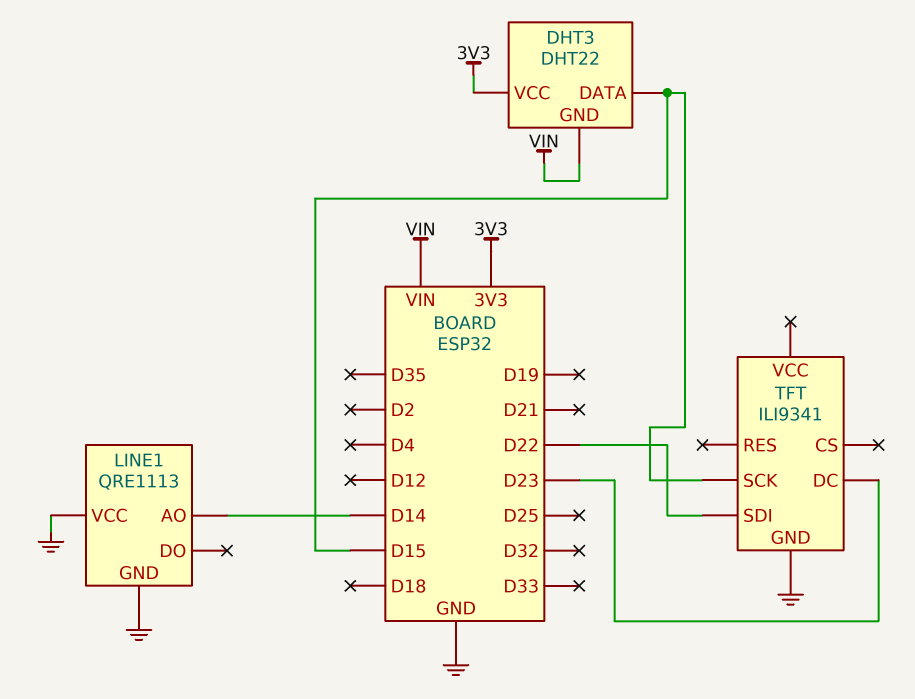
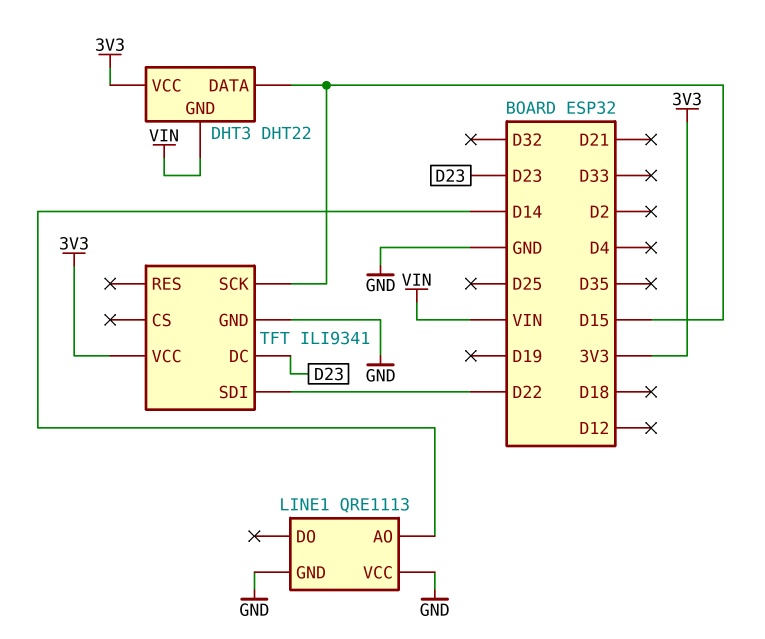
TFT pin VCC: none -> 3V3

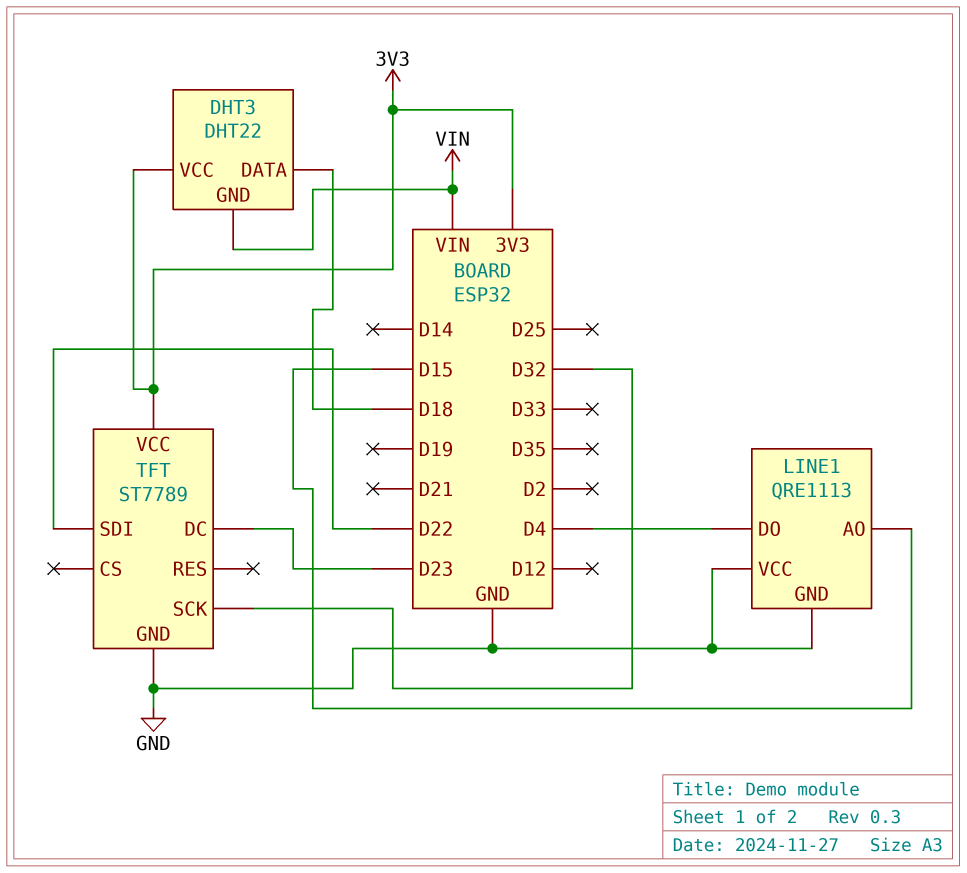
DHT3 pin DATA: D15 -> D18
LINE1 pin AO: D14 -> D15
LINE1 pin DO: none -> D4
TFT: ILI9341 -> ST7789
TFT pin SCK: D15 -> D32

